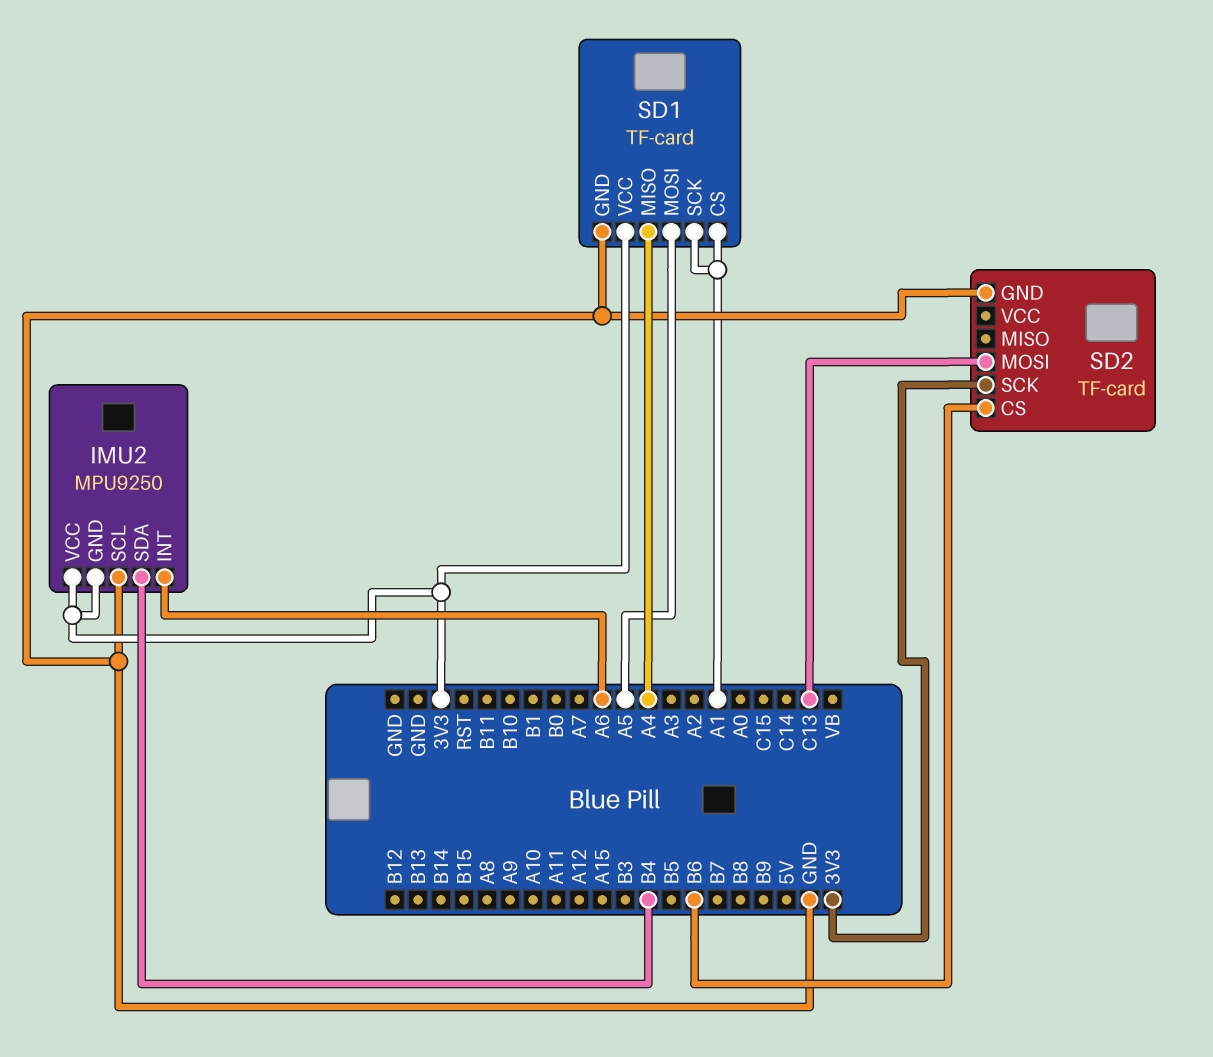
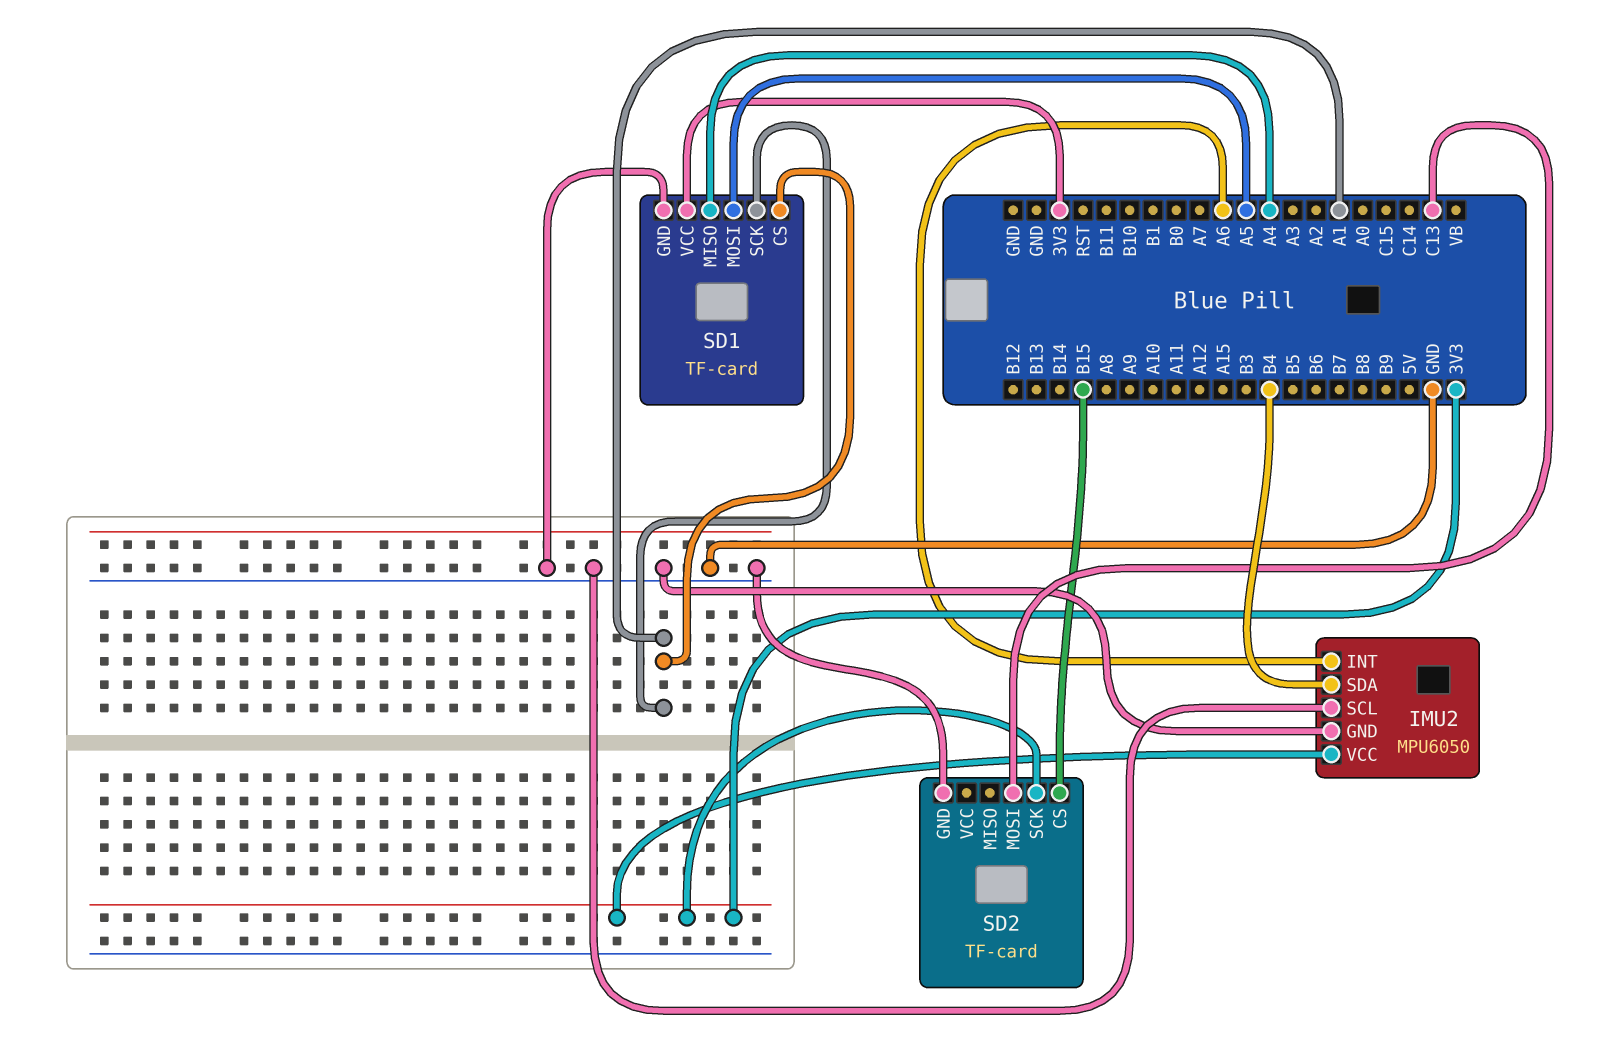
IMU2: MPU9250 -> MPU6050
IMU2 pin GND: 3V3 -> GND
SD2 pin CS: B6 -> B15

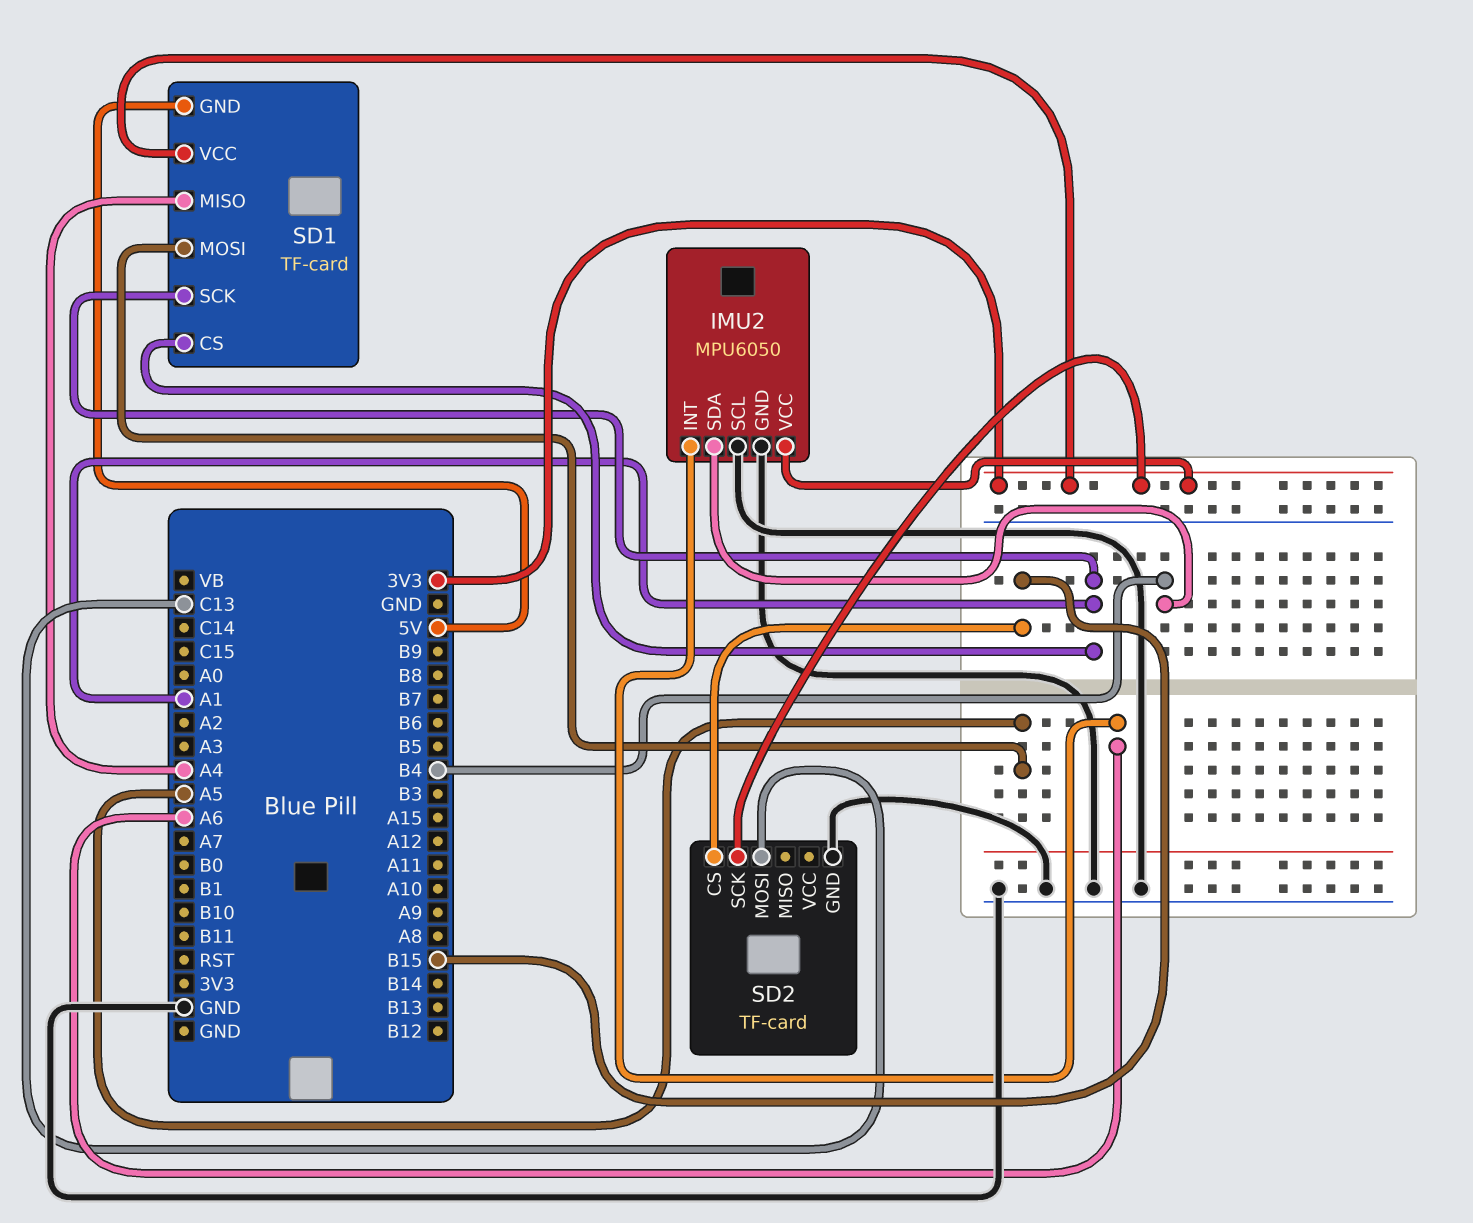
SD1 pin GND: GND -> 5V

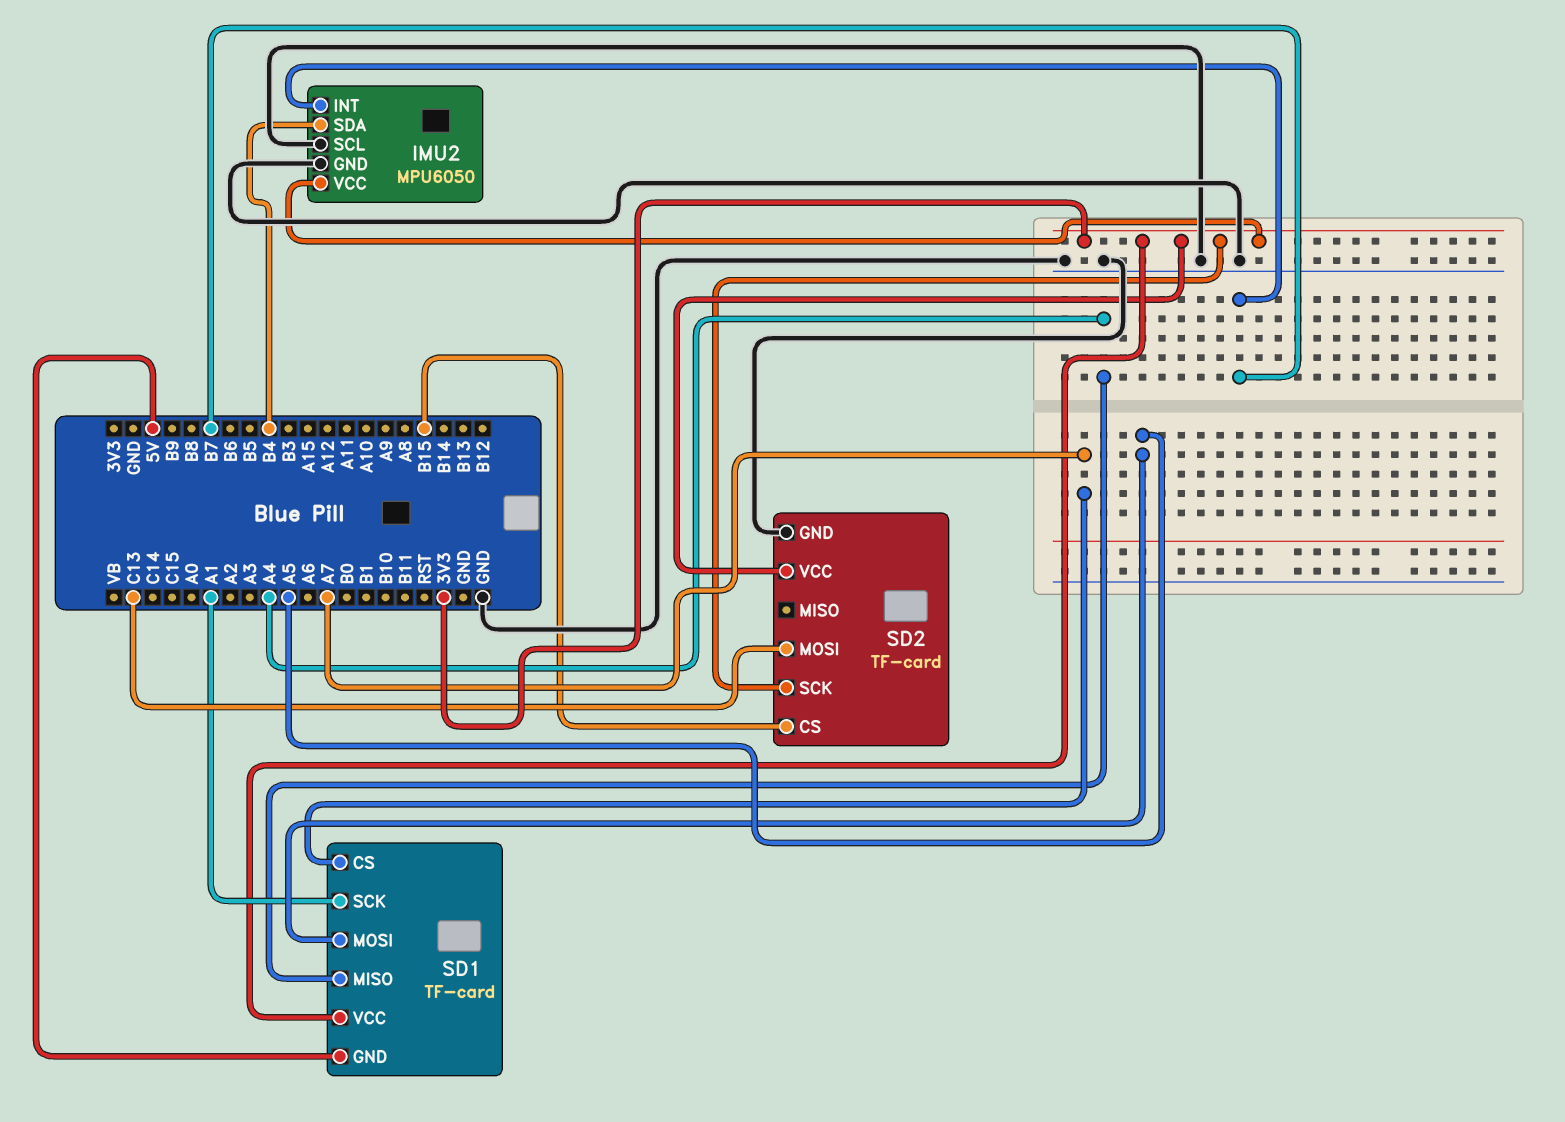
IMU2 pin INT: A6 -> B7
SD1 pin CS: A1 -> A7
SD2 pin VCC: none -> 3V3

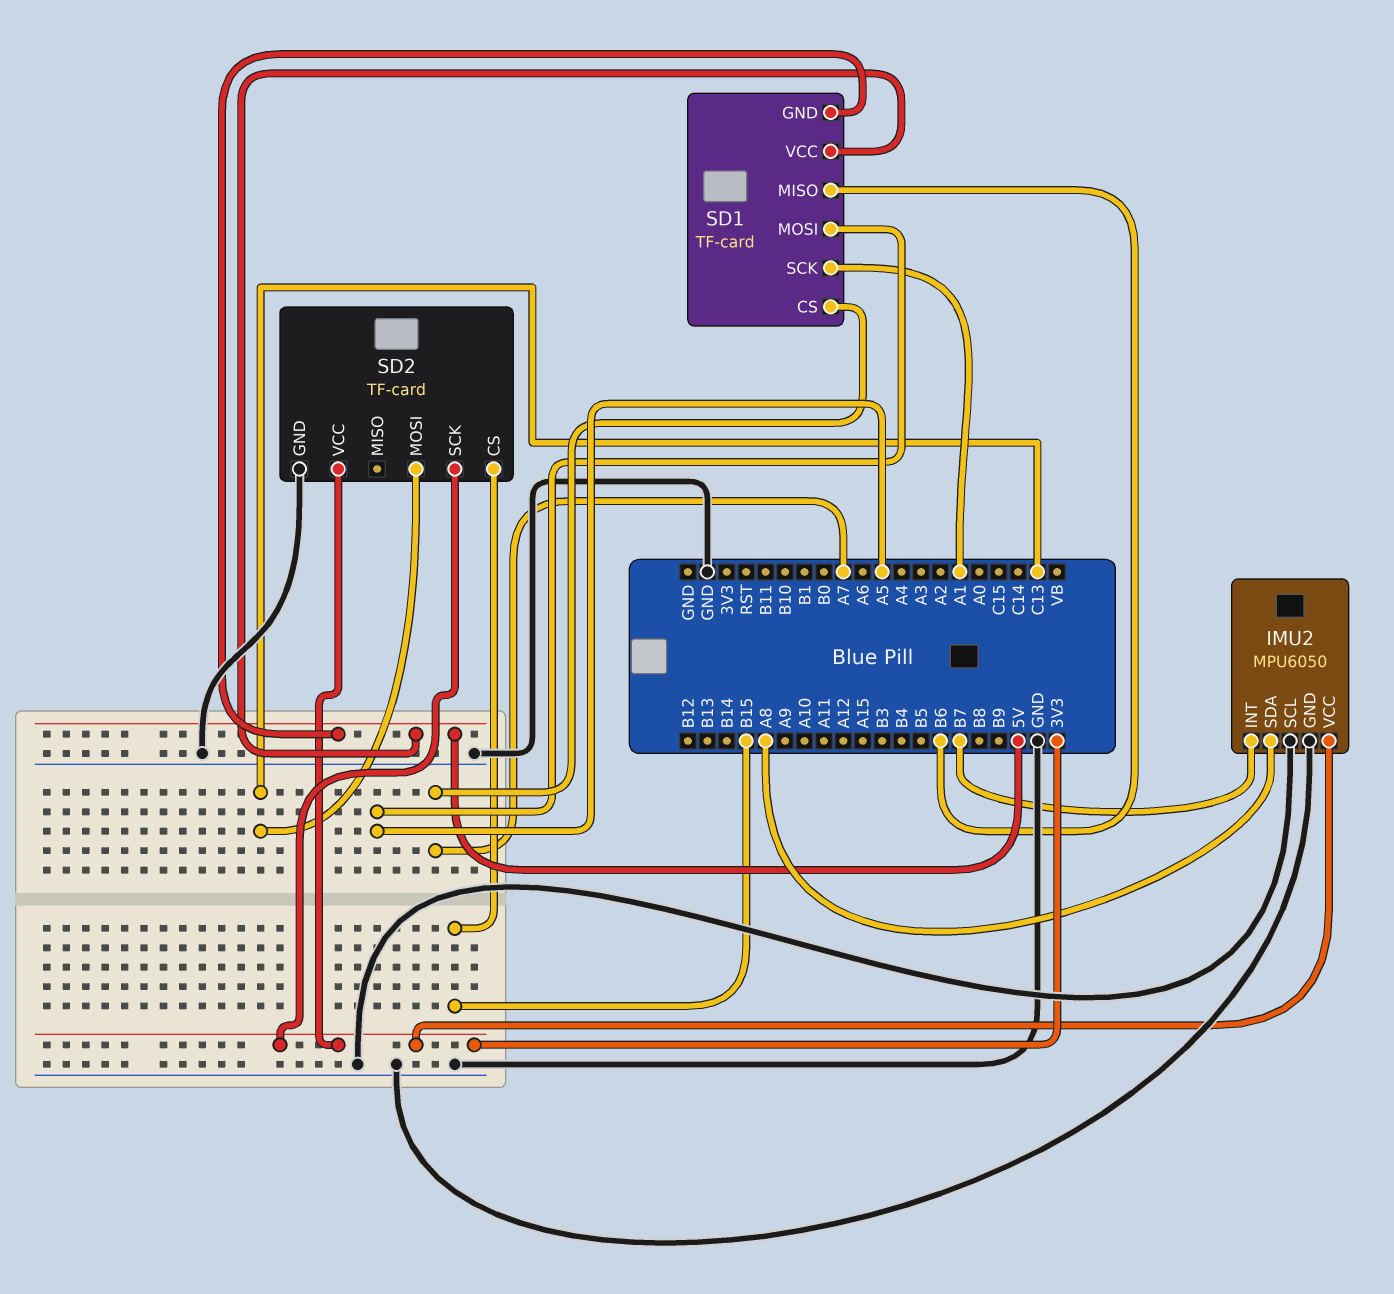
IMU2 pin SDA: B4 -> A8
SD1 pin MISO: A4 -> B6
SD1 pin VCC: 3V3 -> 5V

